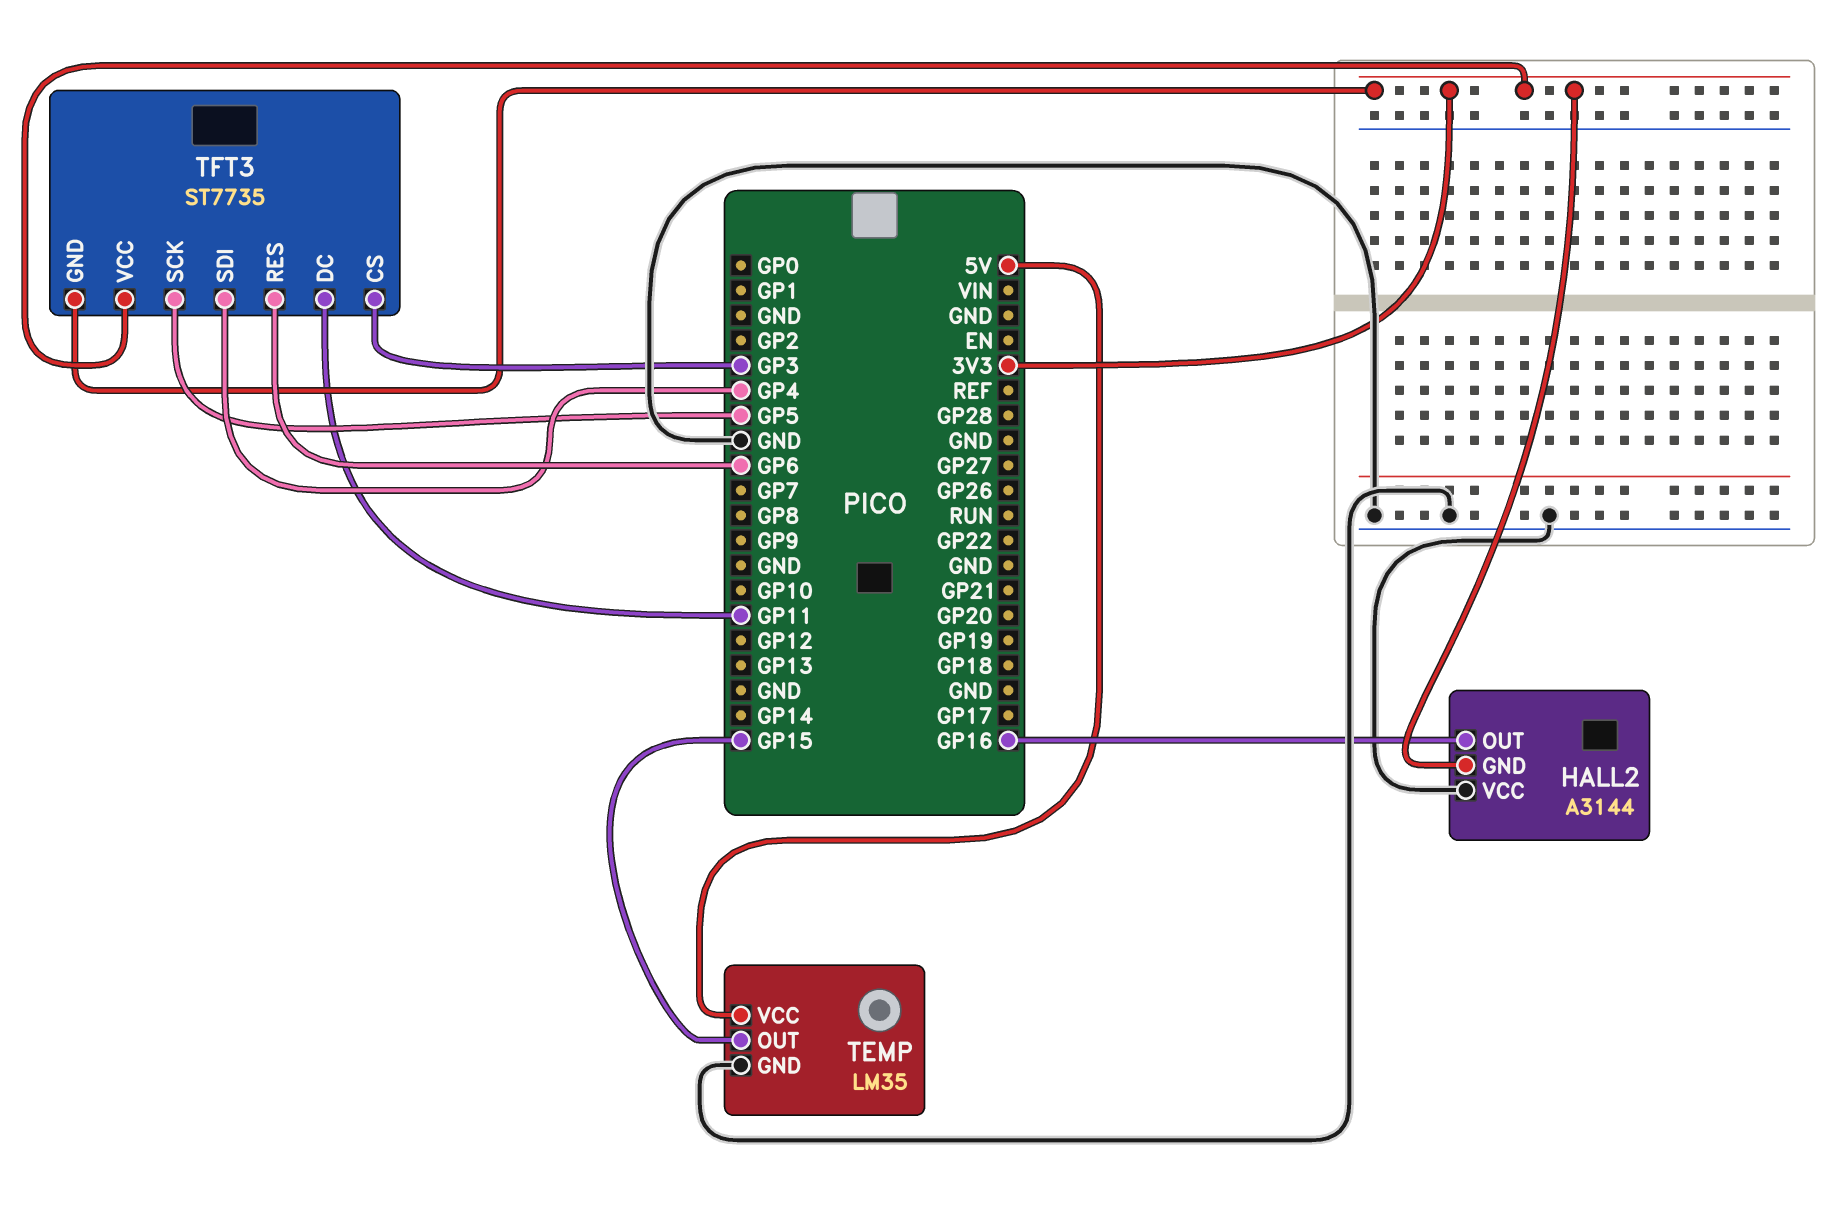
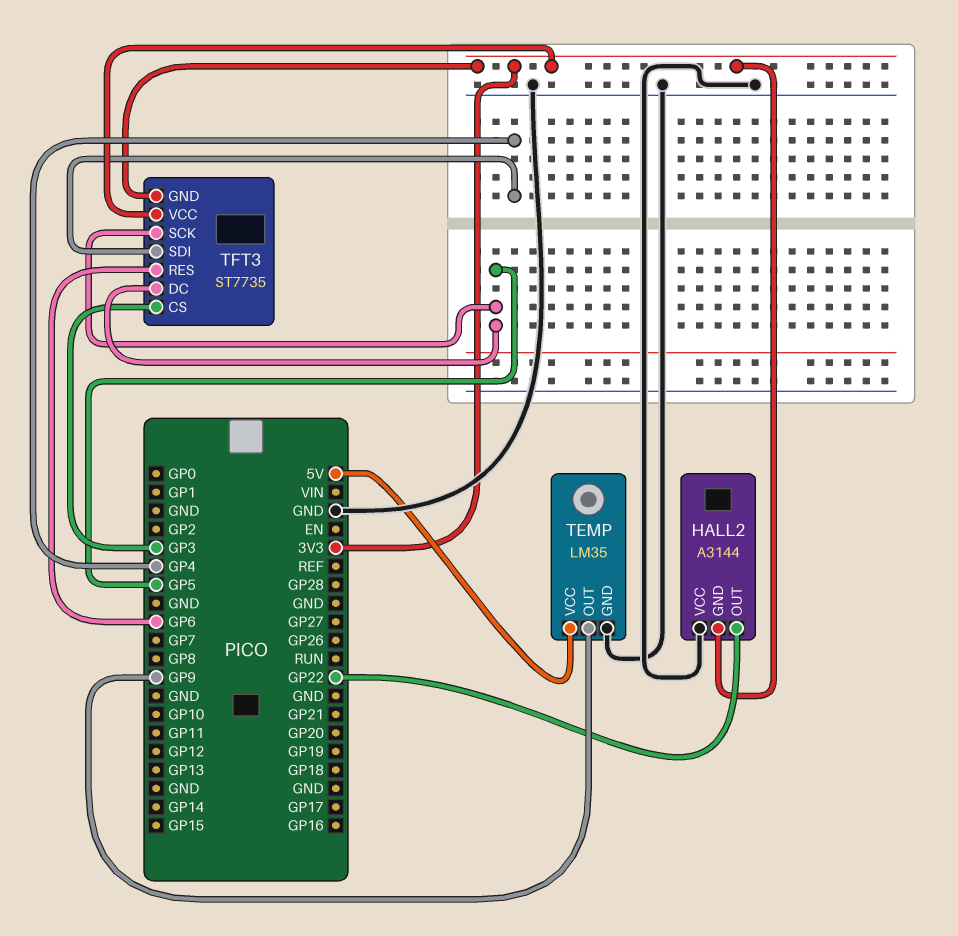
HALL2 pin OUT: GP16 -> GP22
TEMP pin OUT: GP15 -> GP9
TFT3 pin DC: GP11 -> GP5

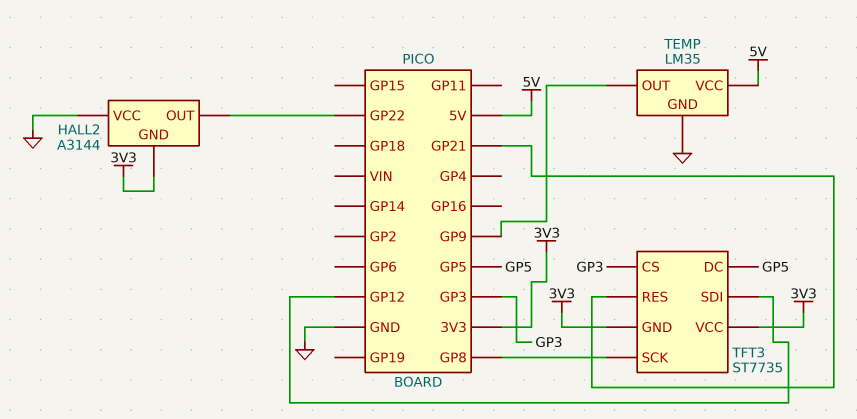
TFT3 pin RES: GP6 -> GP21
TFT3 pin SCK: GP5 -> GP8
TFT3 pin SDI: GP4 -> GP12

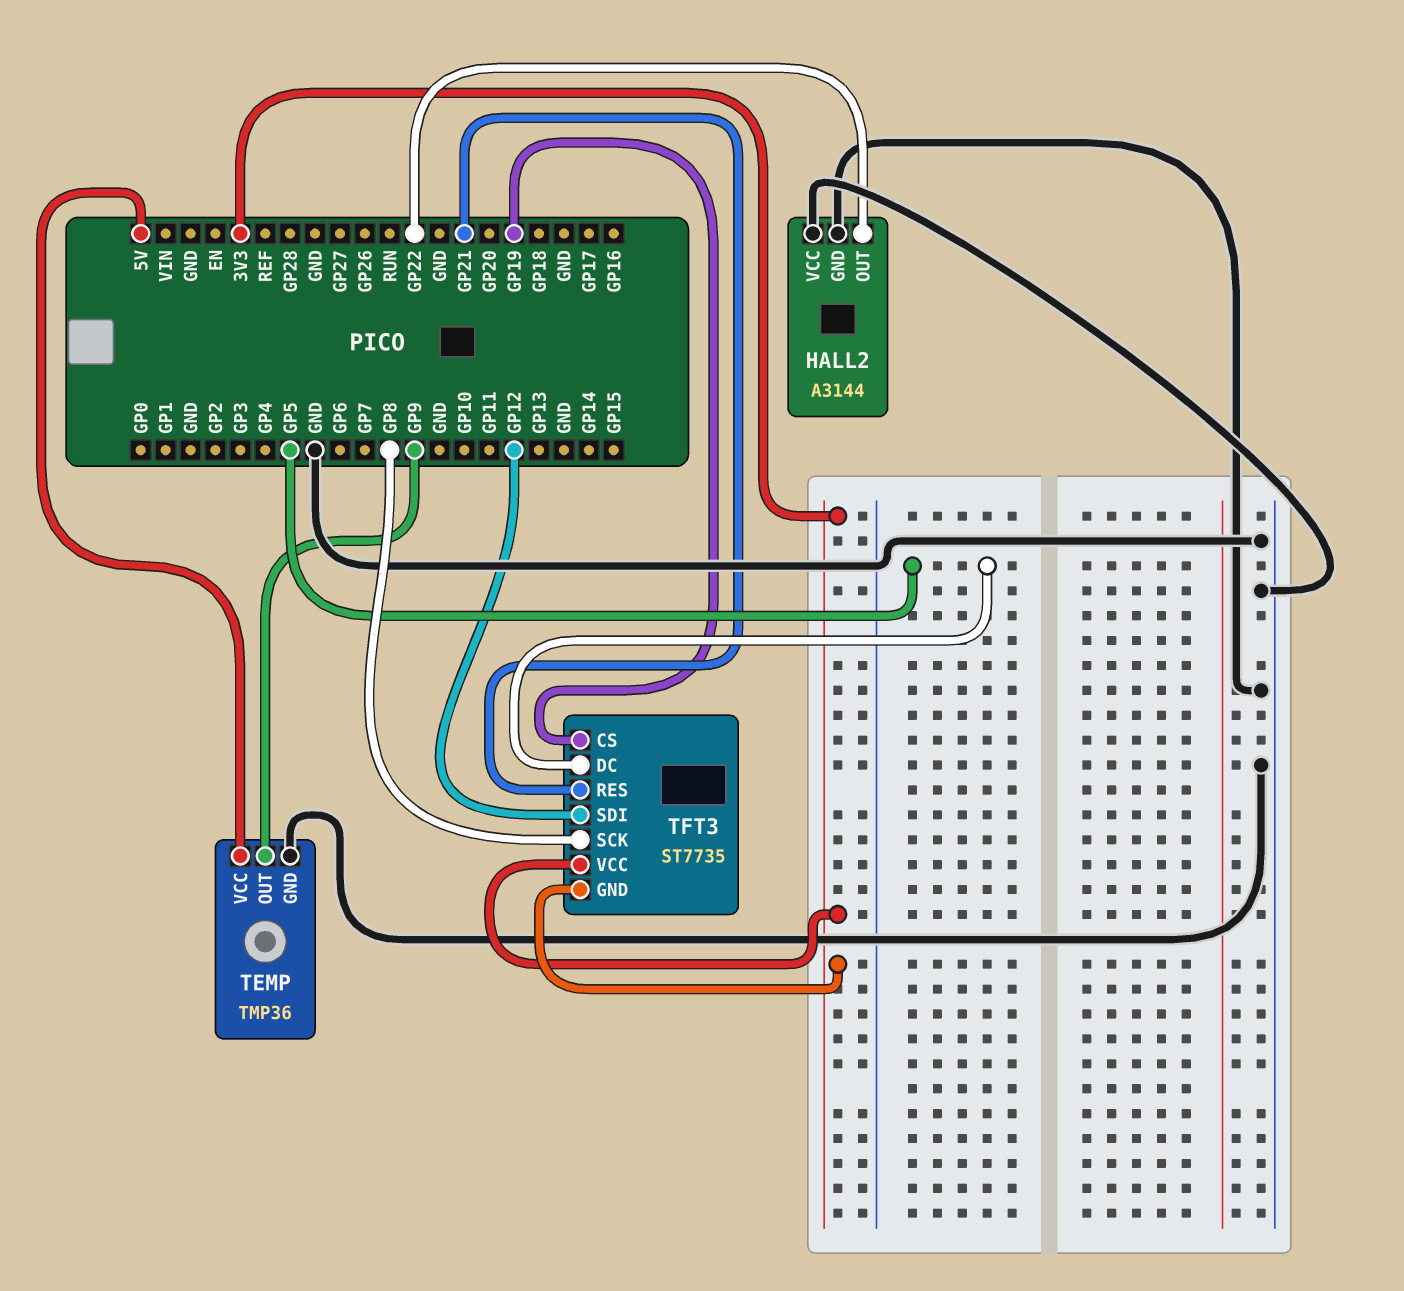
HALL2 pin GND: 3V3 -> GND
TEMP: LM35 -> TMP36
TFT3 pin CS: GP3 -> GP19

